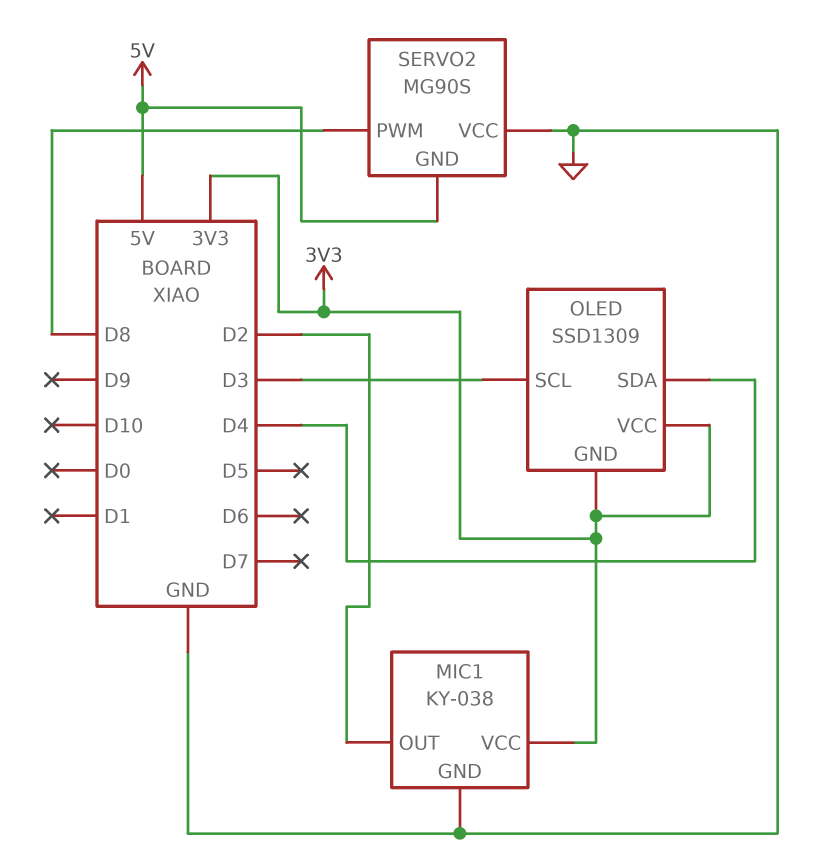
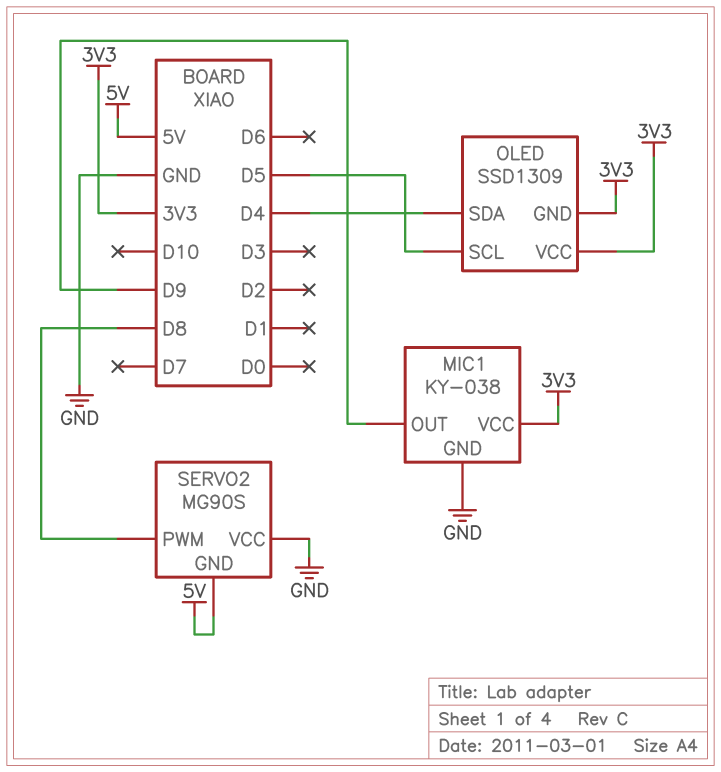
MIC1 pin OUT: D2 -> D9
OLED pin SCL: D3 -> D5

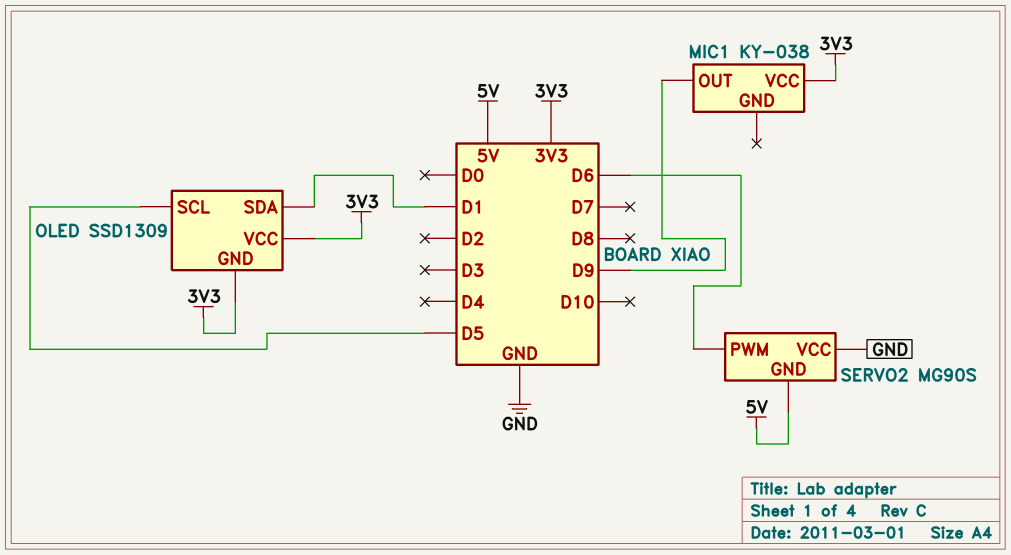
MIC1 pin GND: GND -> none
OLED pin SDA: D4 -> D1
SERVO2 pin PWM: D8 -> D6

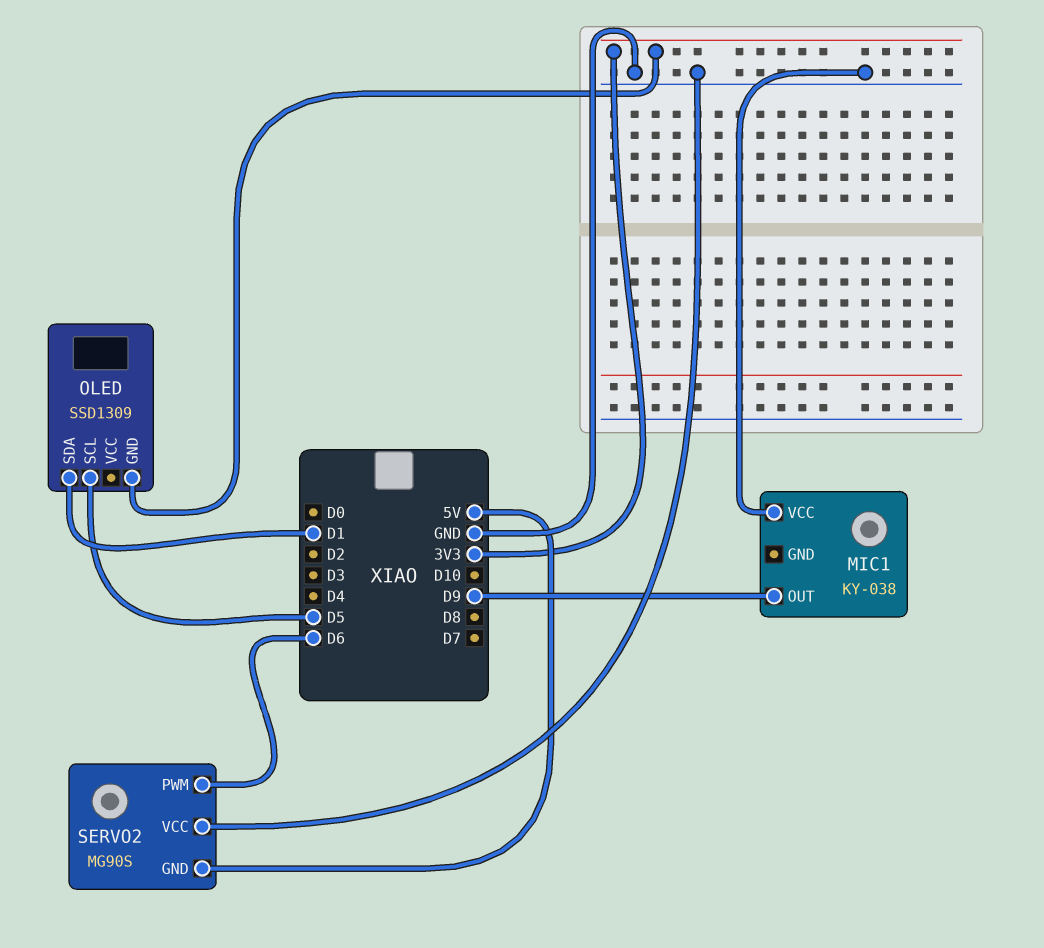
MIC1 pin VCC: 3V3 -> GND
OLED pin VCC: 3V3 -> none

